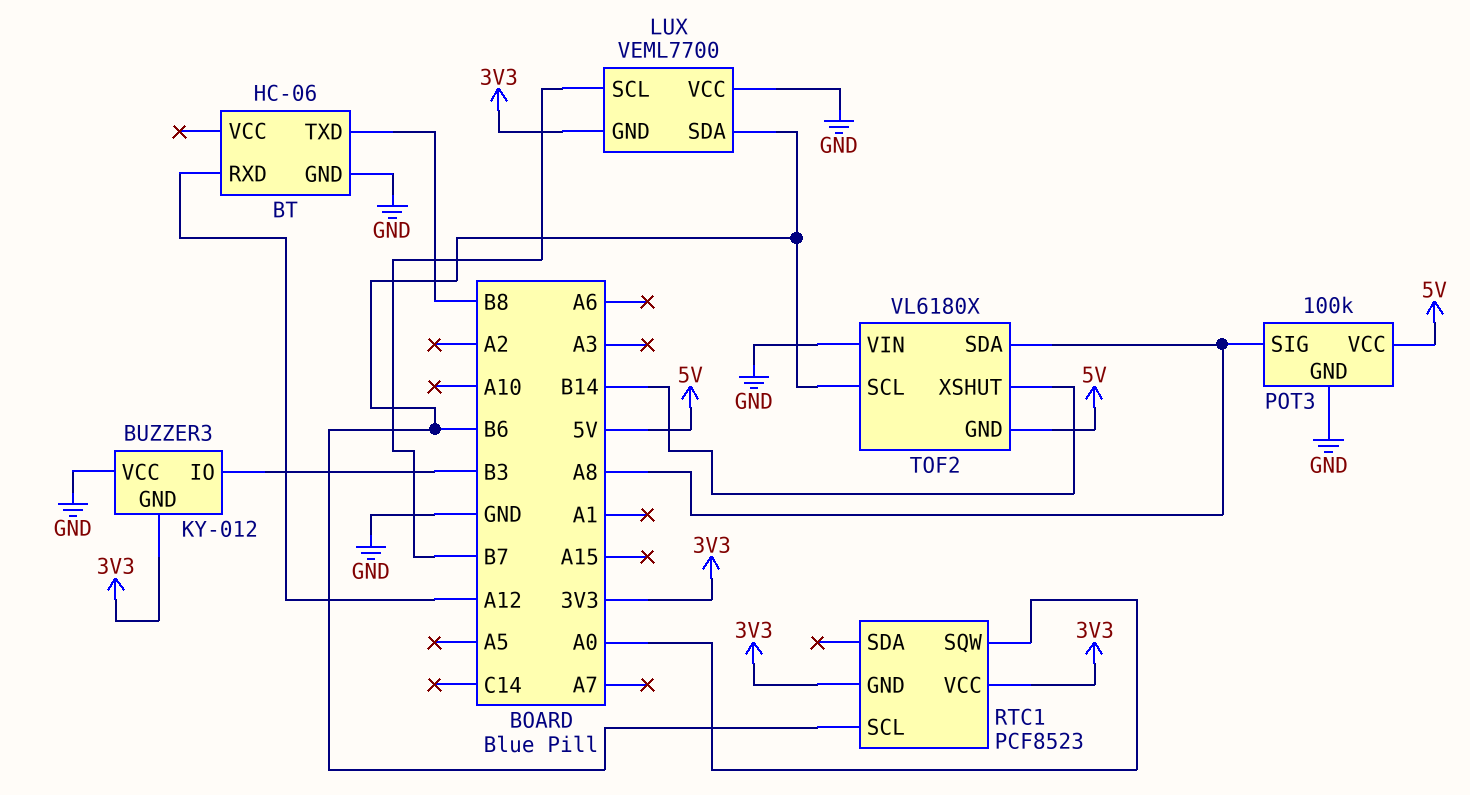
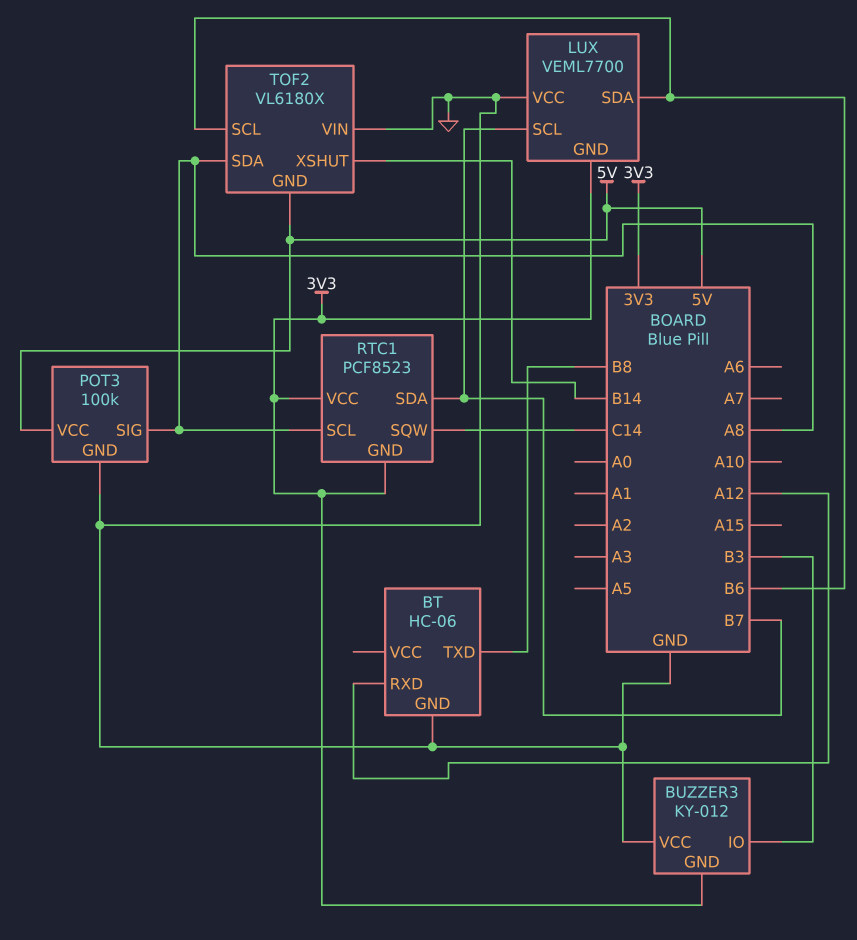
RTC1 pin SCL: B6 -> A8
RTC1 pin SDA: none -> B7
RTC1 pin SQW: A0 -> C14

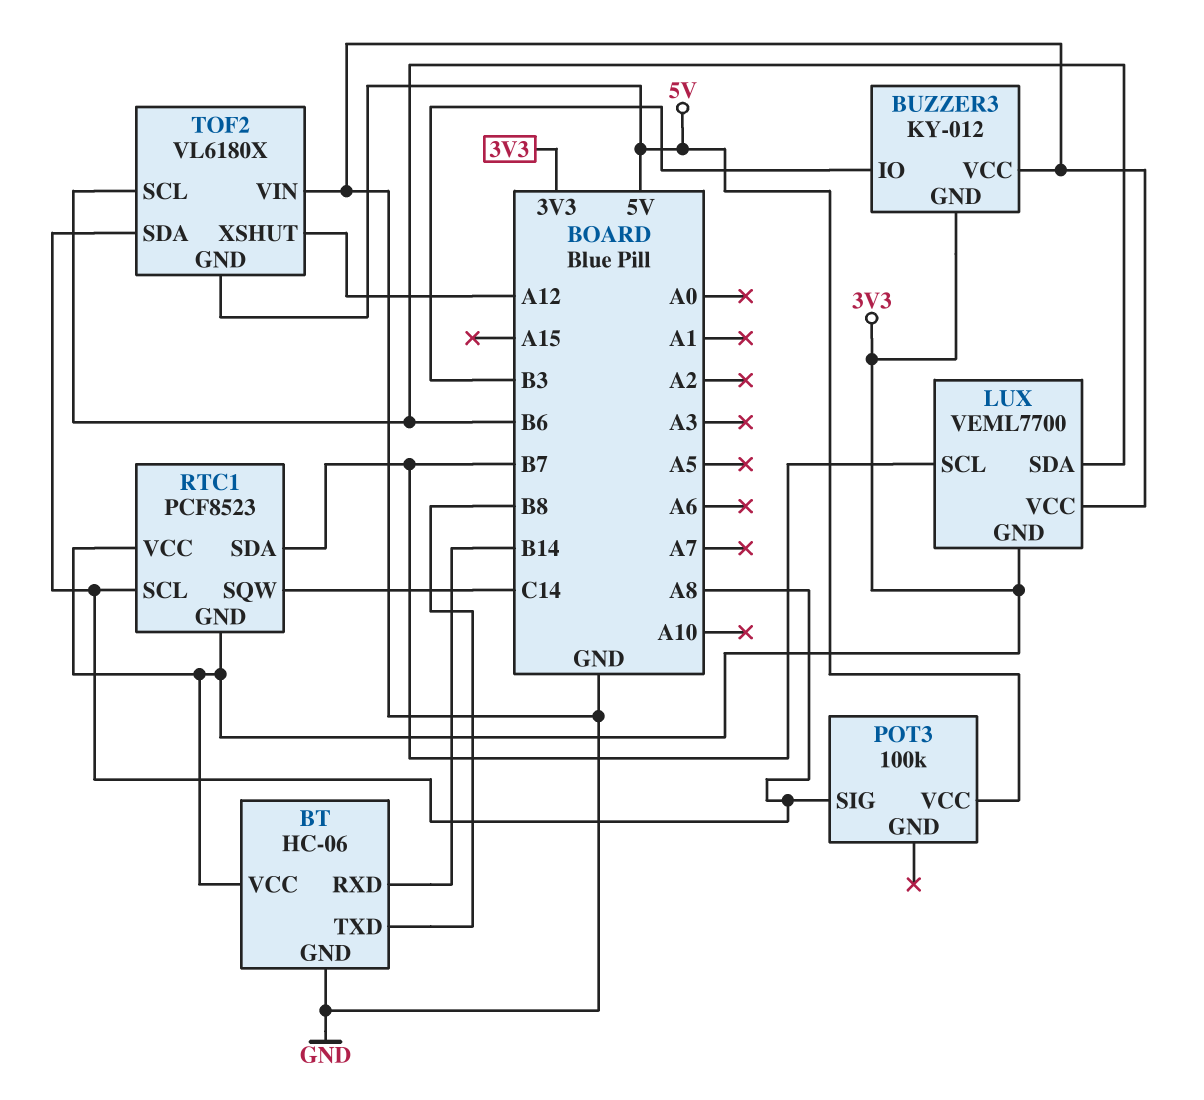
BT pin RXD: A12 -> B14
BT pin VCC: none -> 3V3
POT3 pin GND: GND -> none
TOF2 pin XSHUT: B14 -> A12

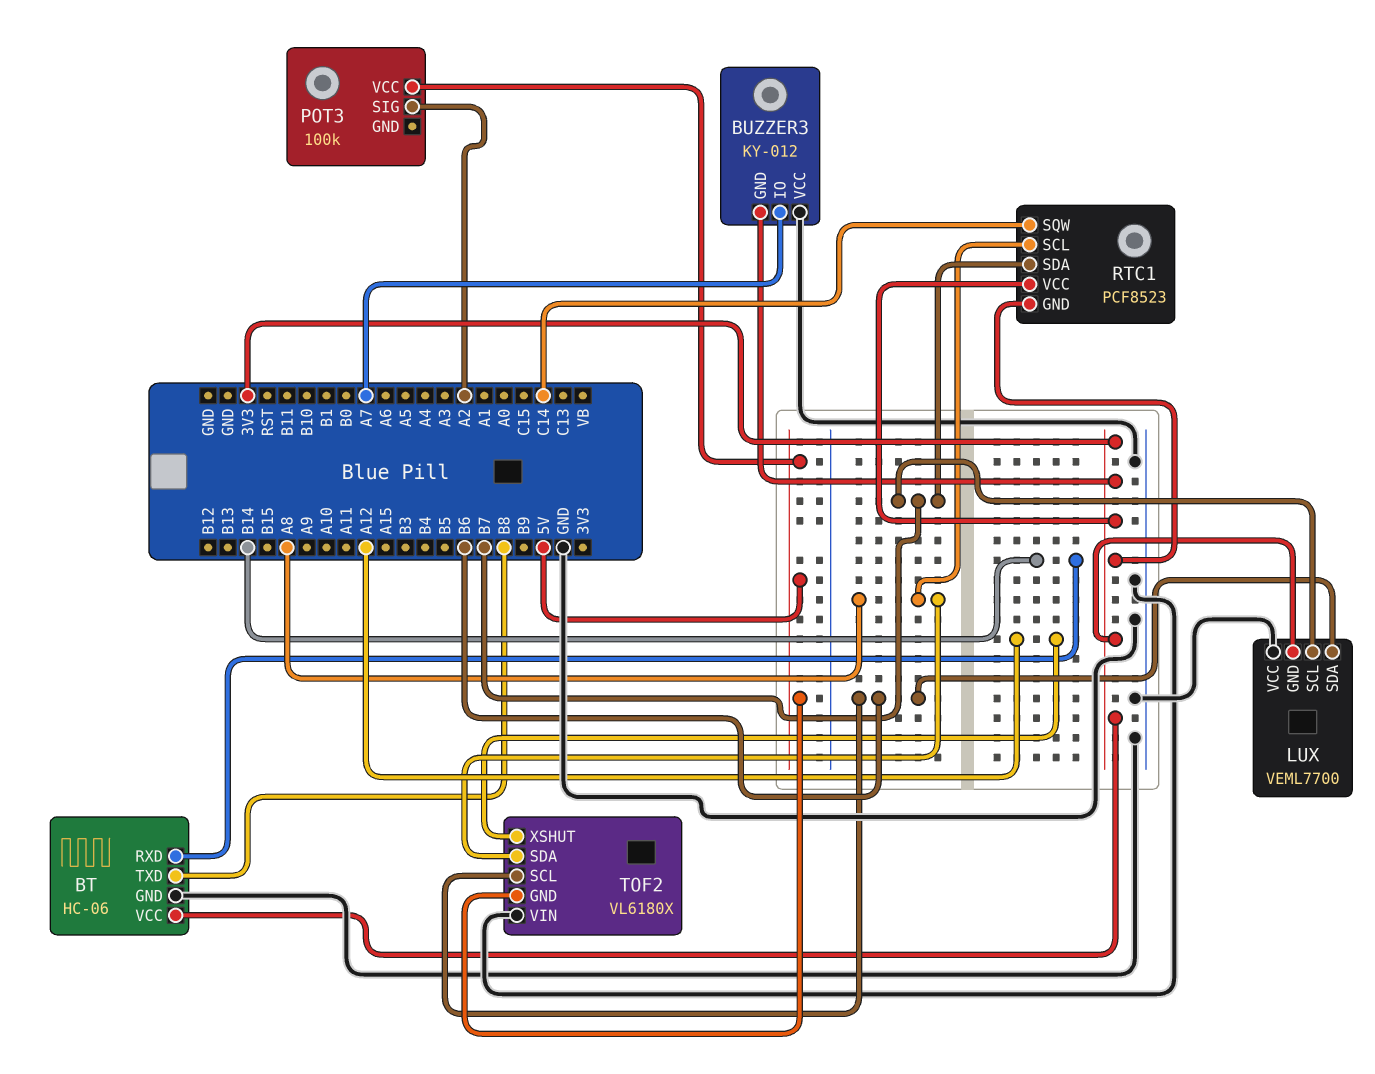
BUZZER3 pin IO: B3 -> A7
POT3 pin SIG: A8 -> A2

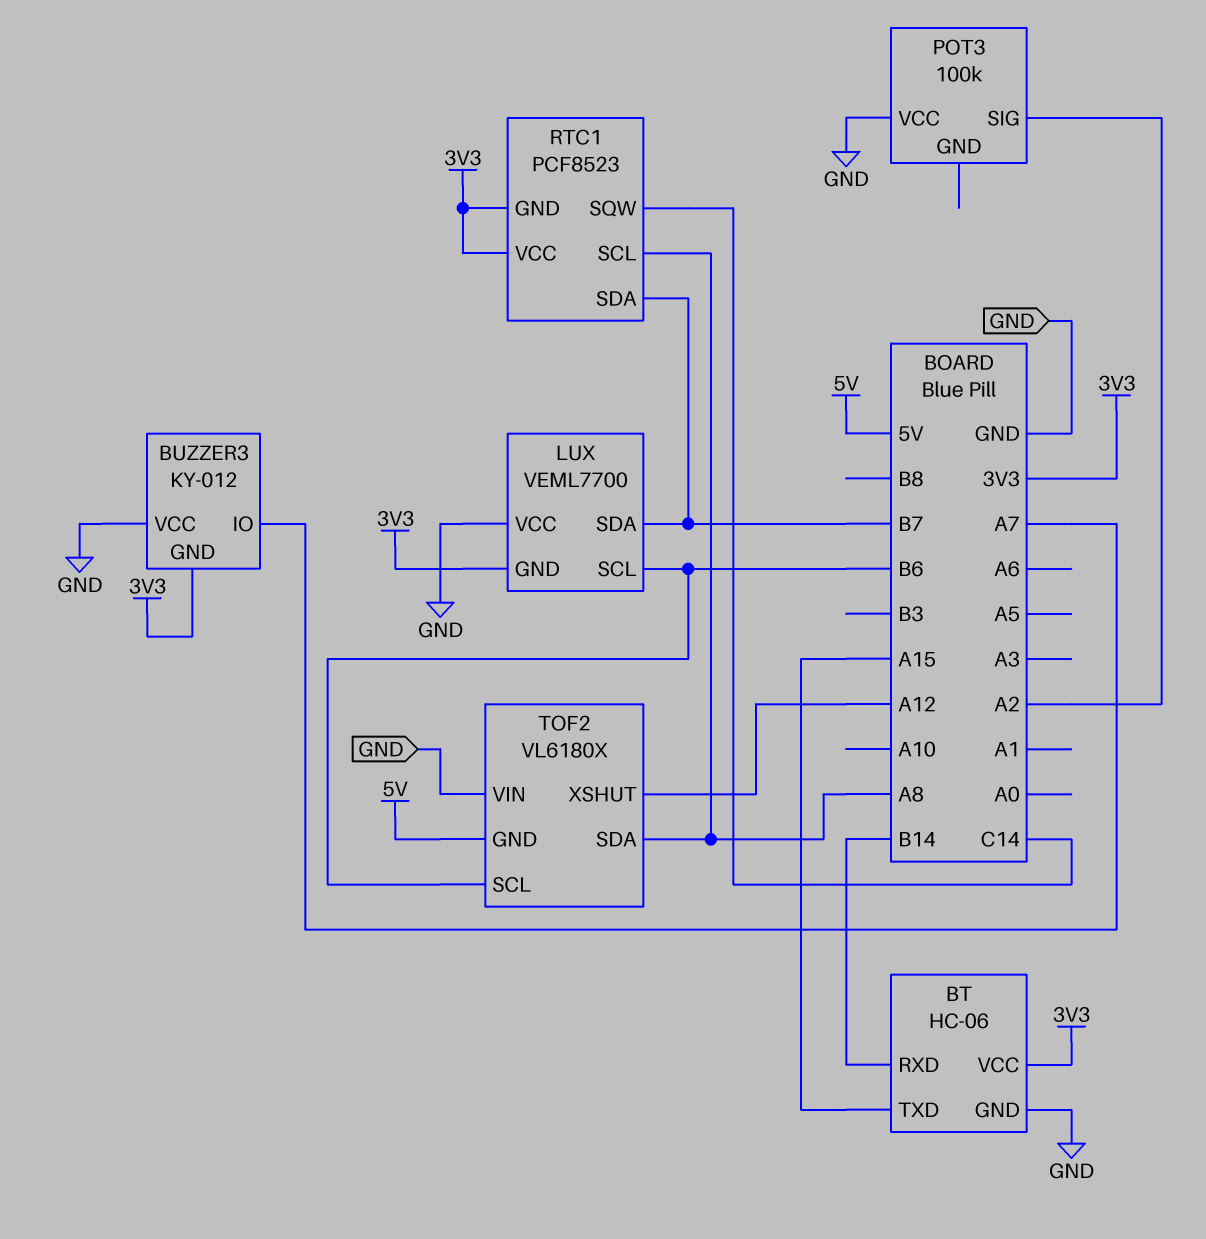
BT pin TXD: B8 -> A15
LUX pin SCL: B7 -> B6
LUX pin SDA: B6 -> B7
POT3 pin VCC: 5V -> GND

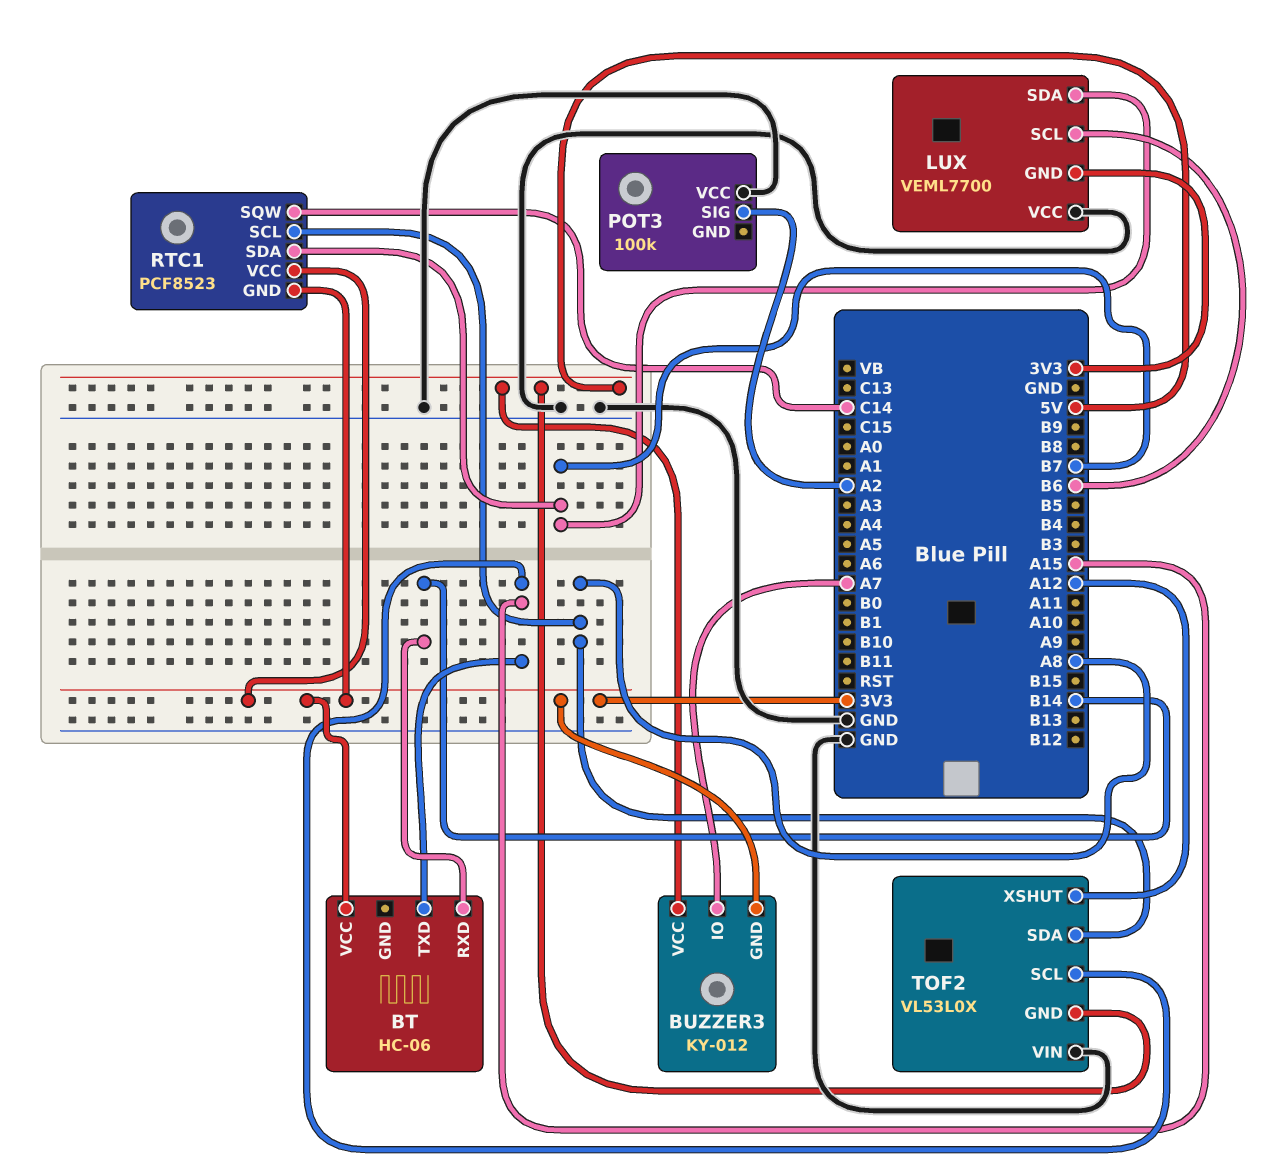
BT pin GND: GND -> none
BUZZER3 pin VCC: GND -> 5V
TOF2: VL6180X -> VL53L0X
TOF2 pin SCL: B6 -> A15

